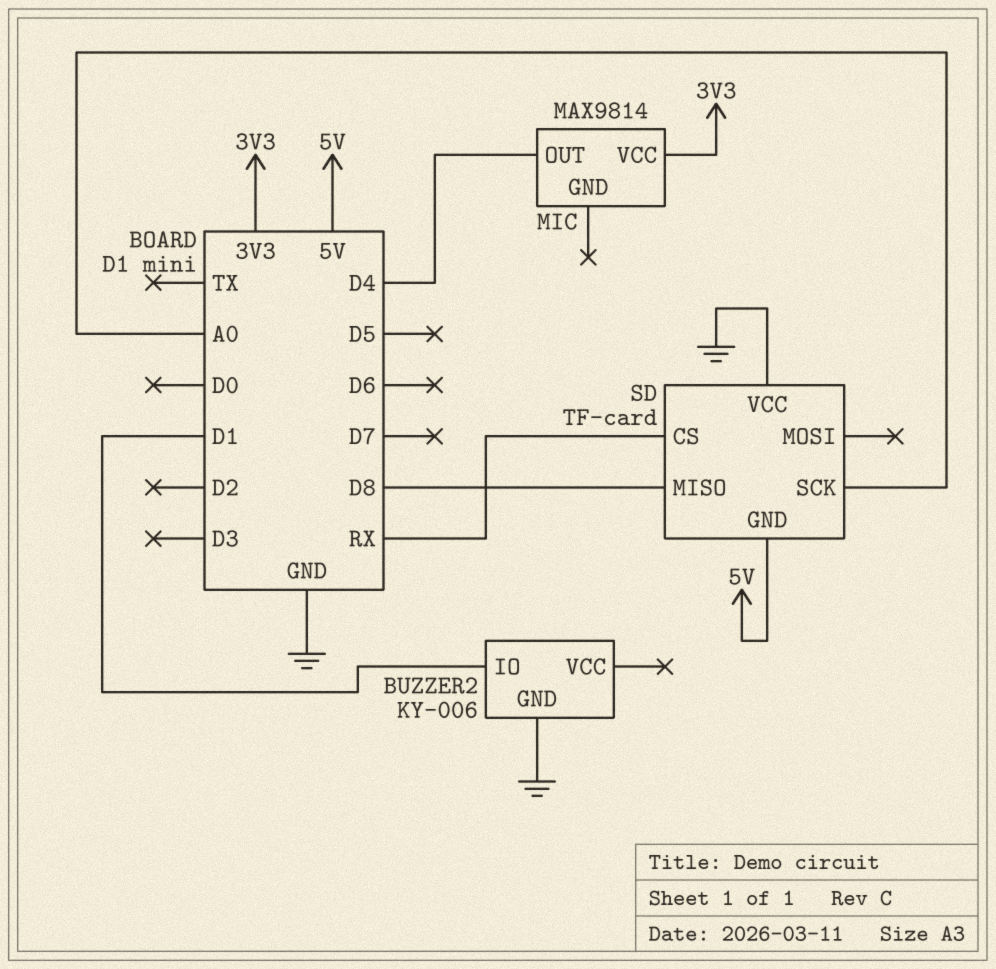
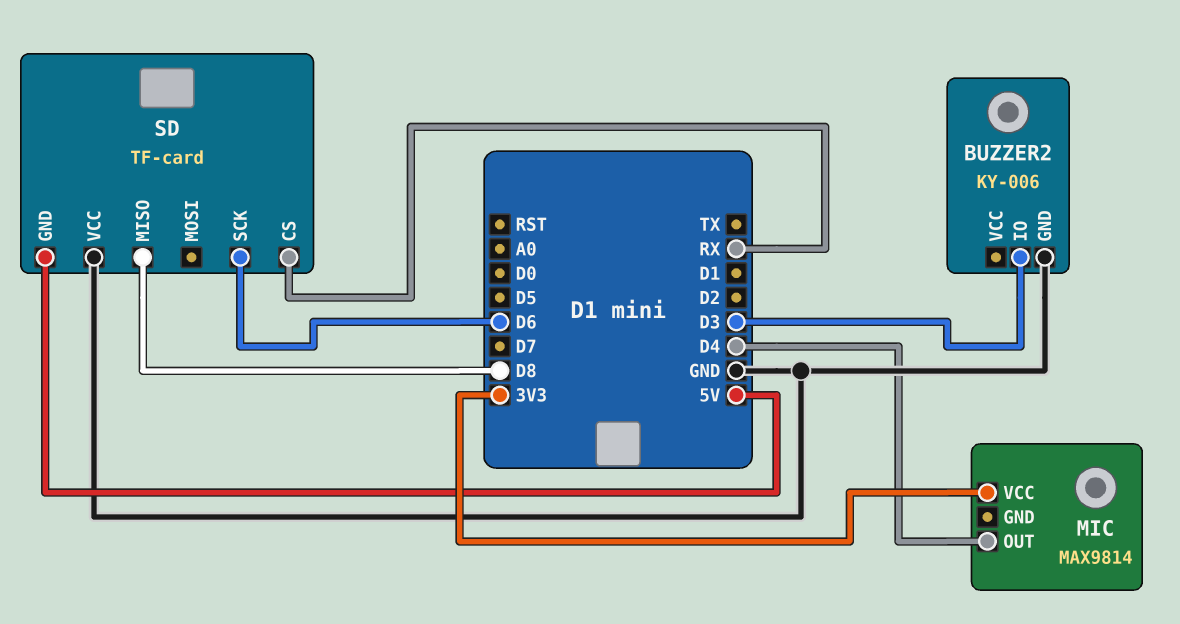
BUZZER2 pin IO: D1 -> D3
SD pin SCK: A0 -> D6

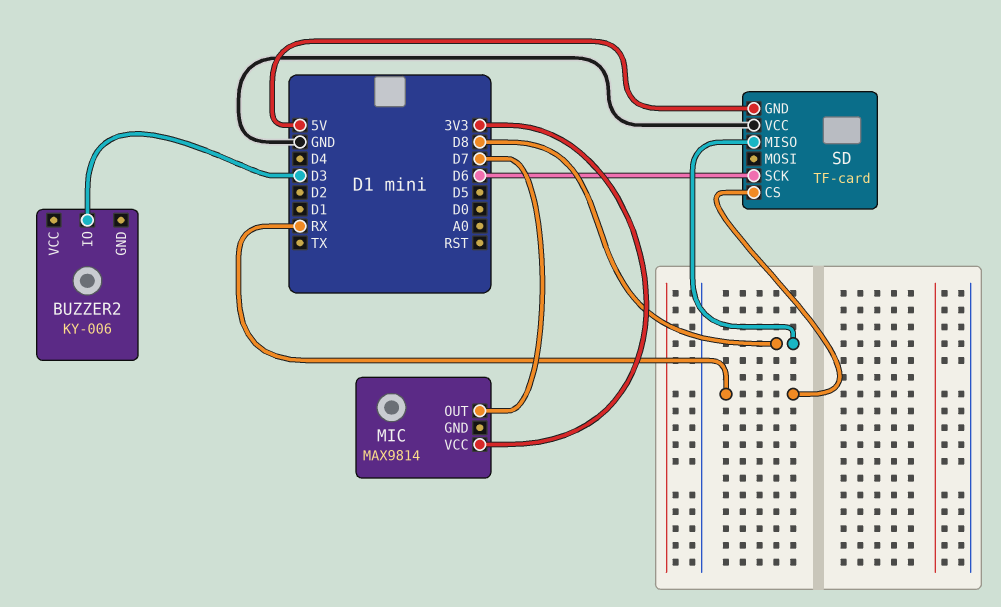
BUZZER2 pin GND: GND -> none
MIC pin OUT: D4 -> D7

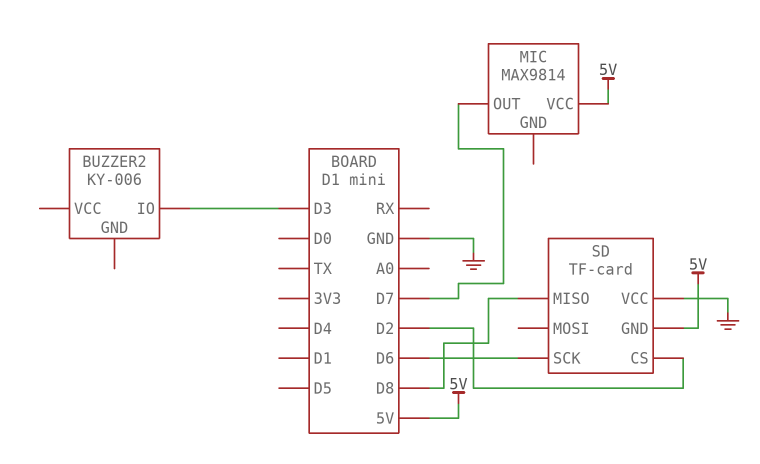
MIC pin VCC: 3V3 -> 5V
SD pin CS: RX -> D2

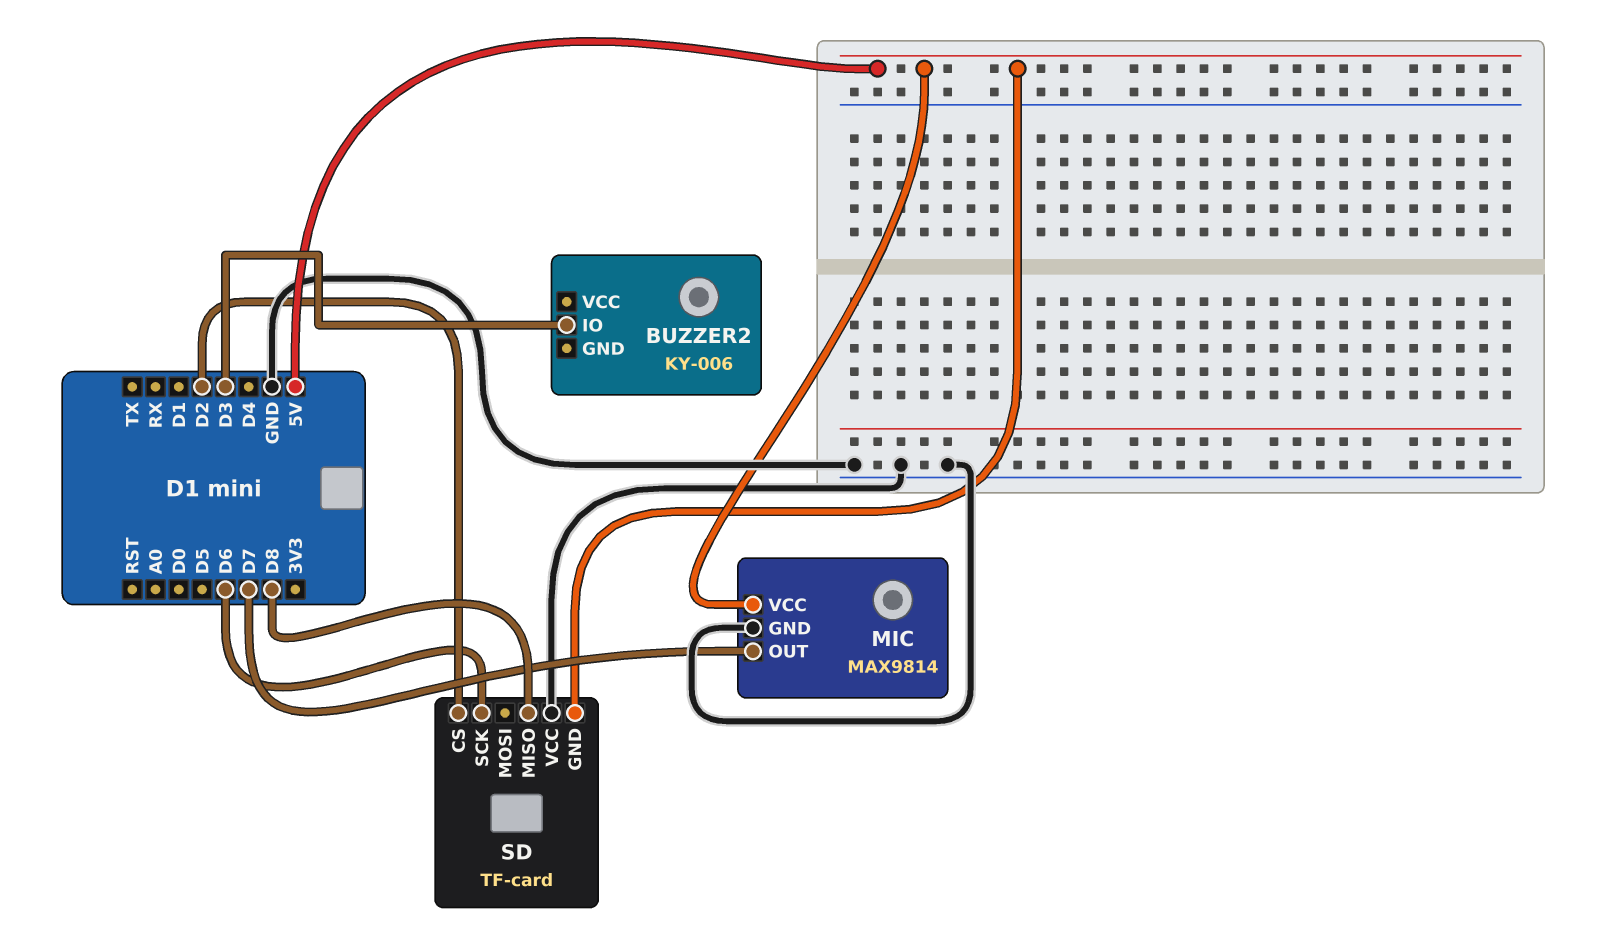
MIC pin GND: none -> GND

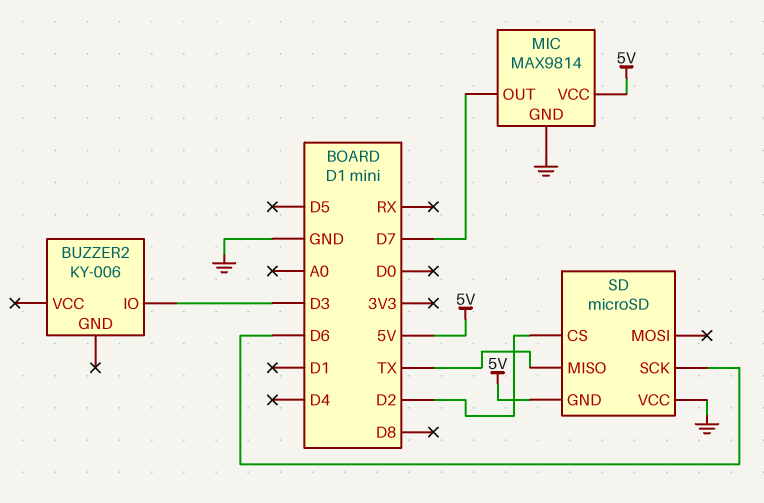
SD: TF-card -> microSD
SD pin MISO: D8 -> TX

